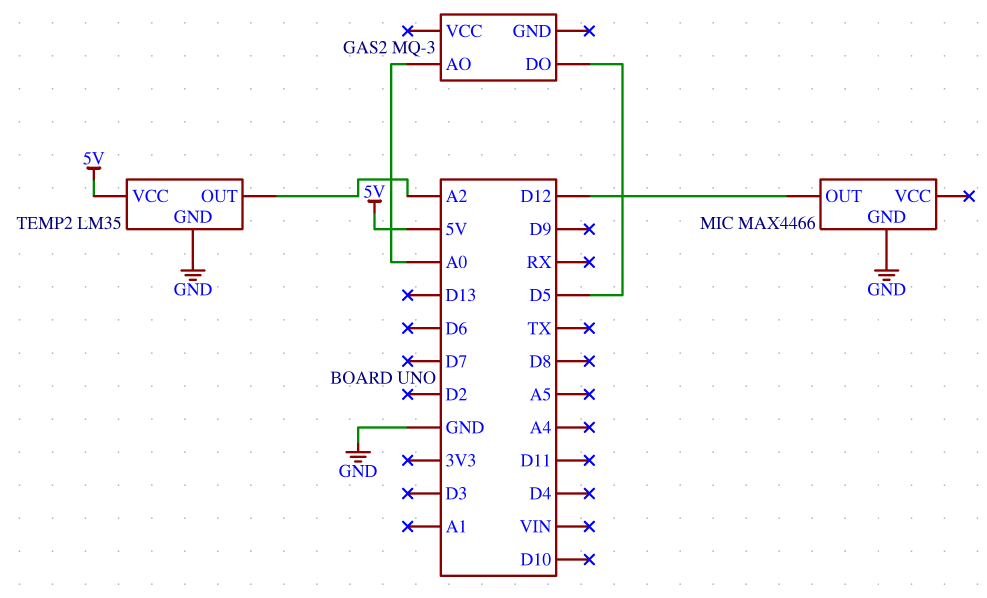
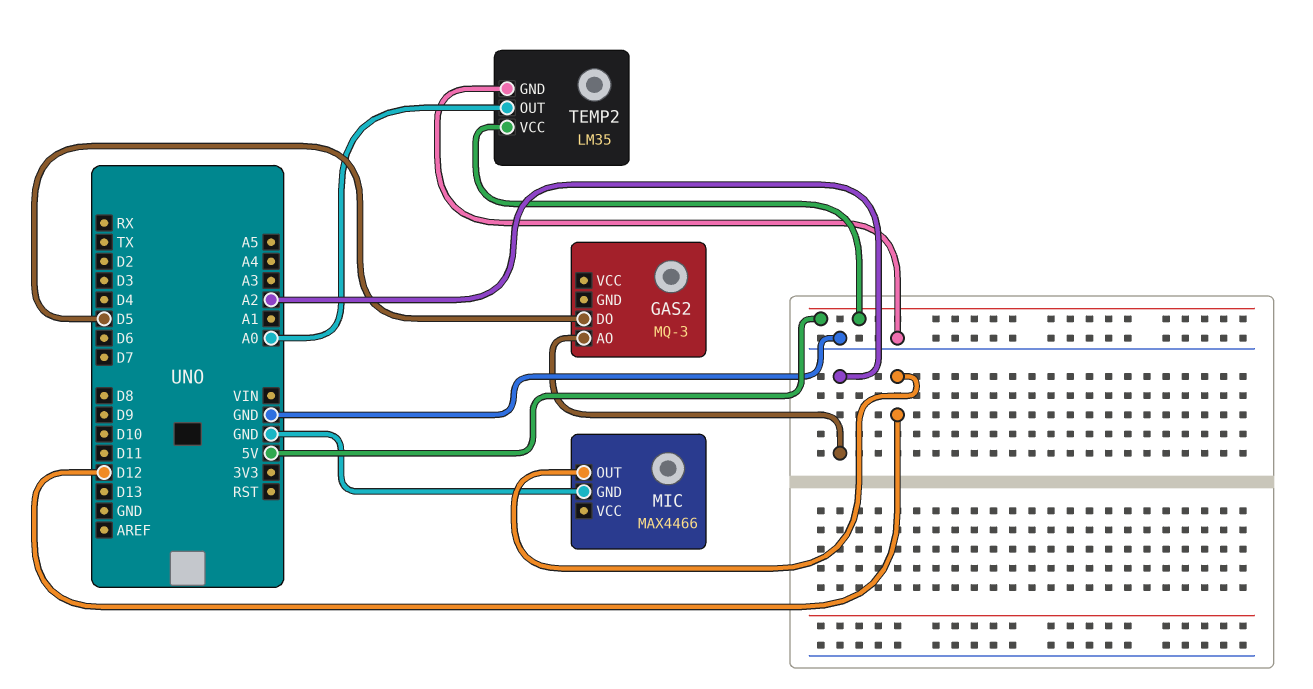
GAS2 pin AO: A0 -> A2
TEMP2 pin OUT: A2 -> A0

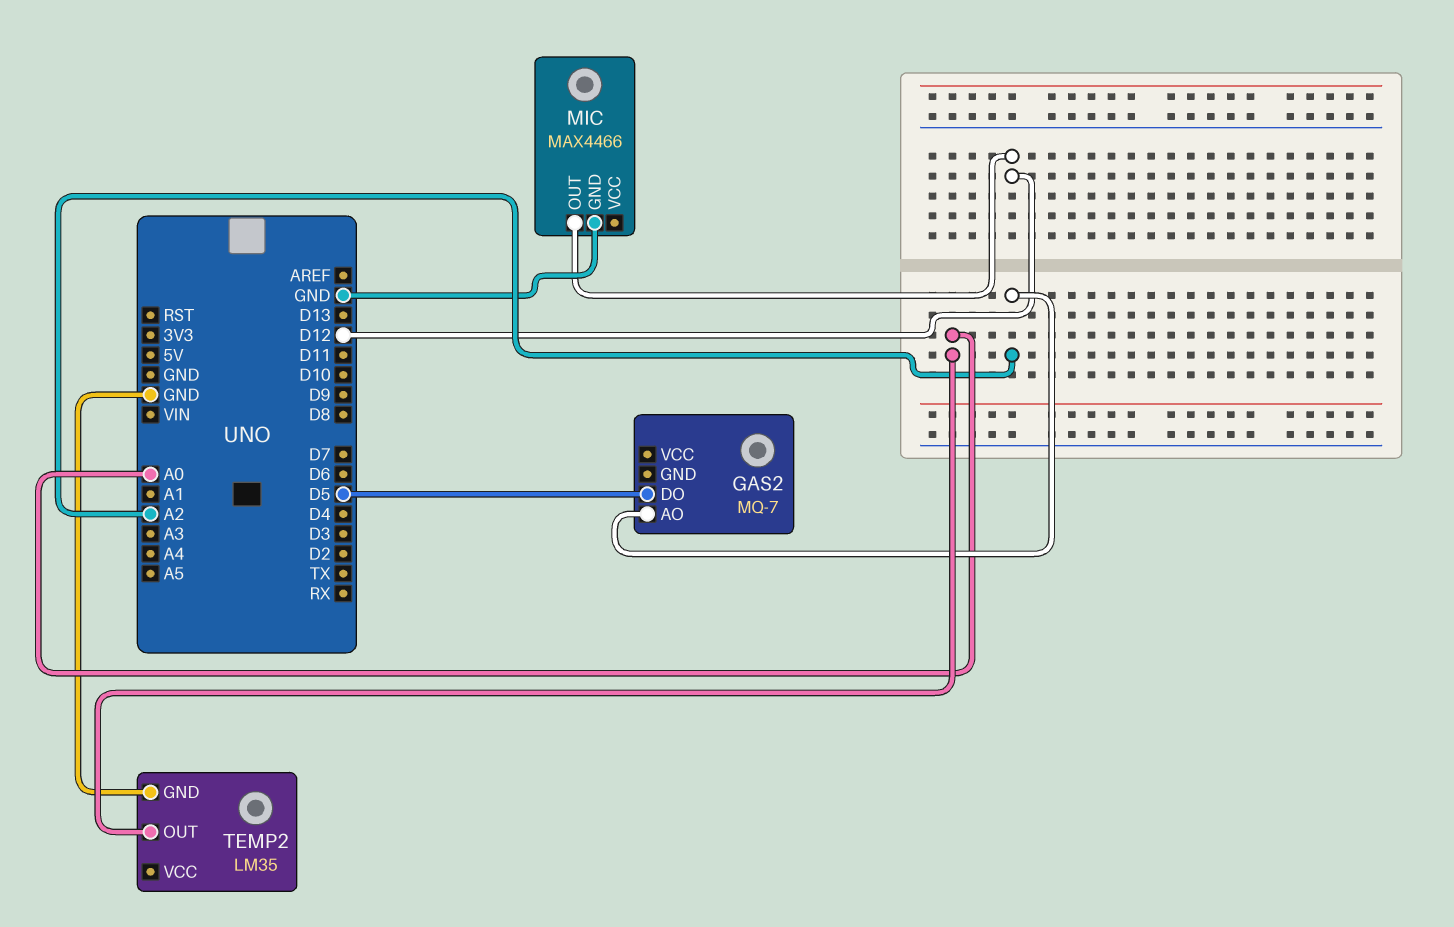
GAS2: MQ-3 -> MQ-7
TEMP2 pin VCC: 5V -> none

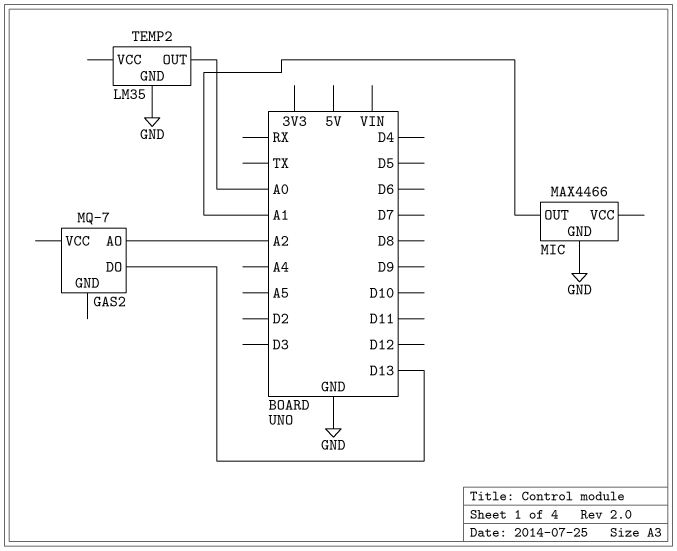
GAS2 pin DO: D5 -> D13
MIC pin OUT: D12 -> A1

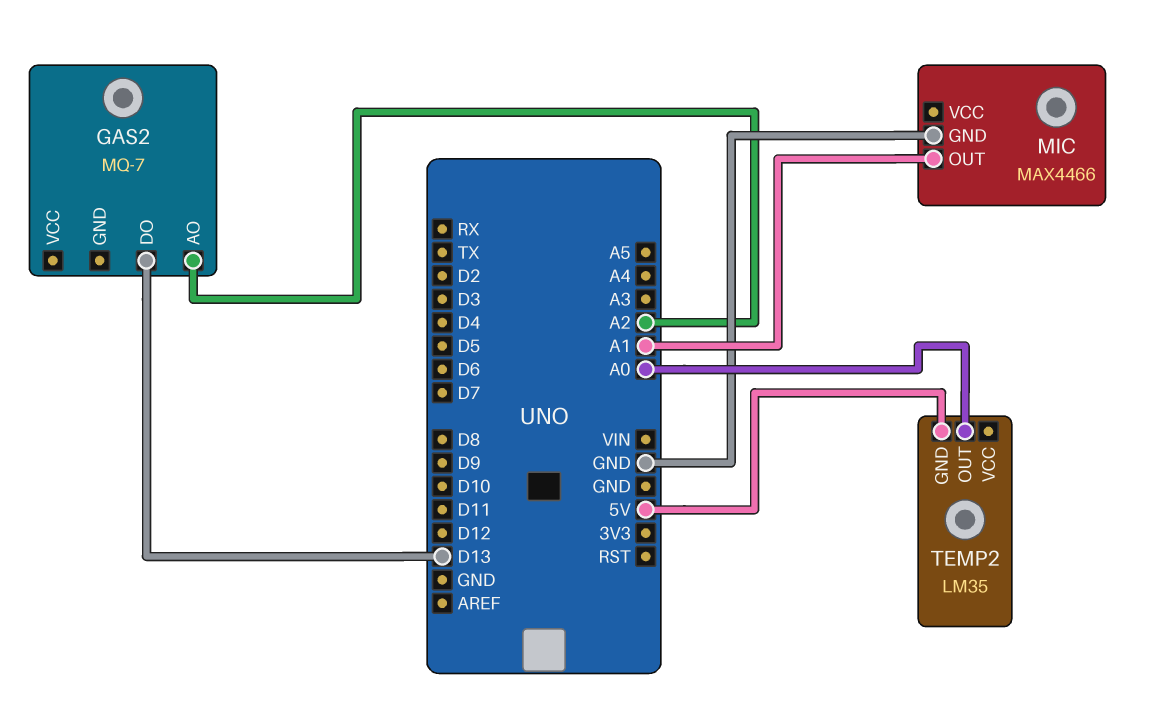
TEMP2 pin GND: GND -> 5V

